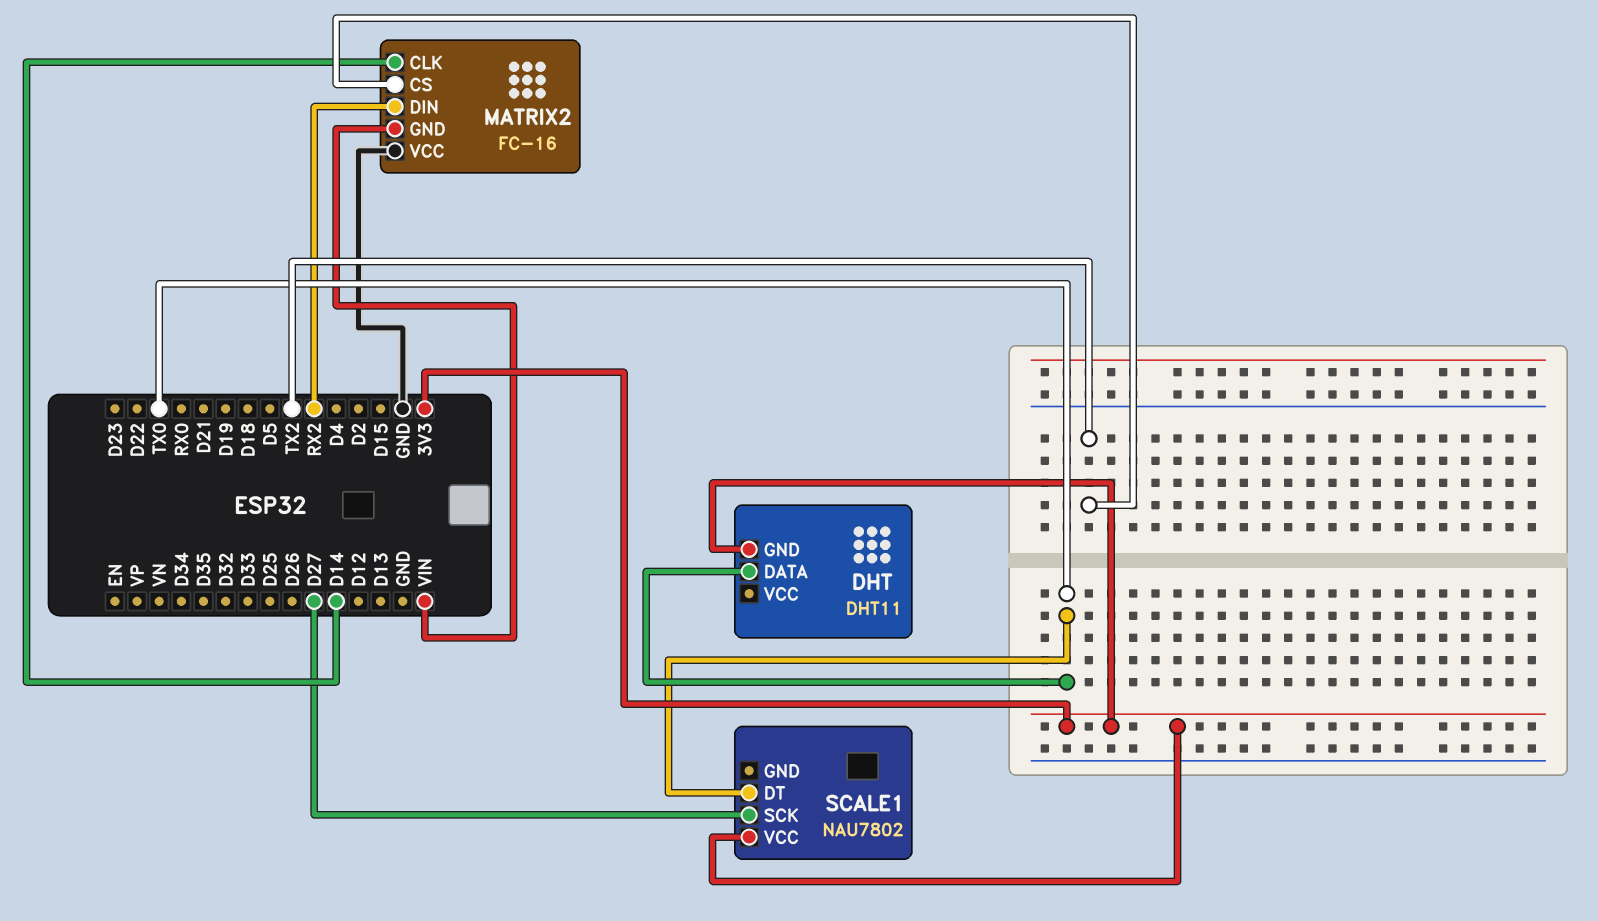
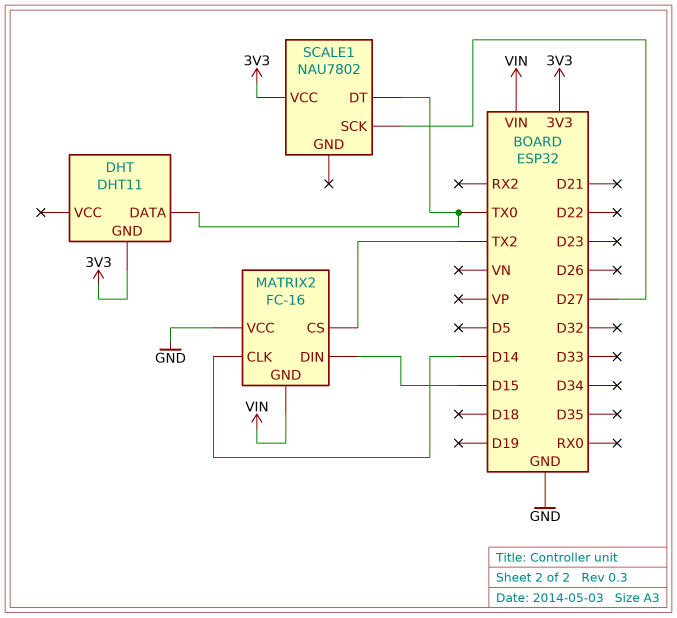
MATRIX2 pin DIN: RX2 -> D15

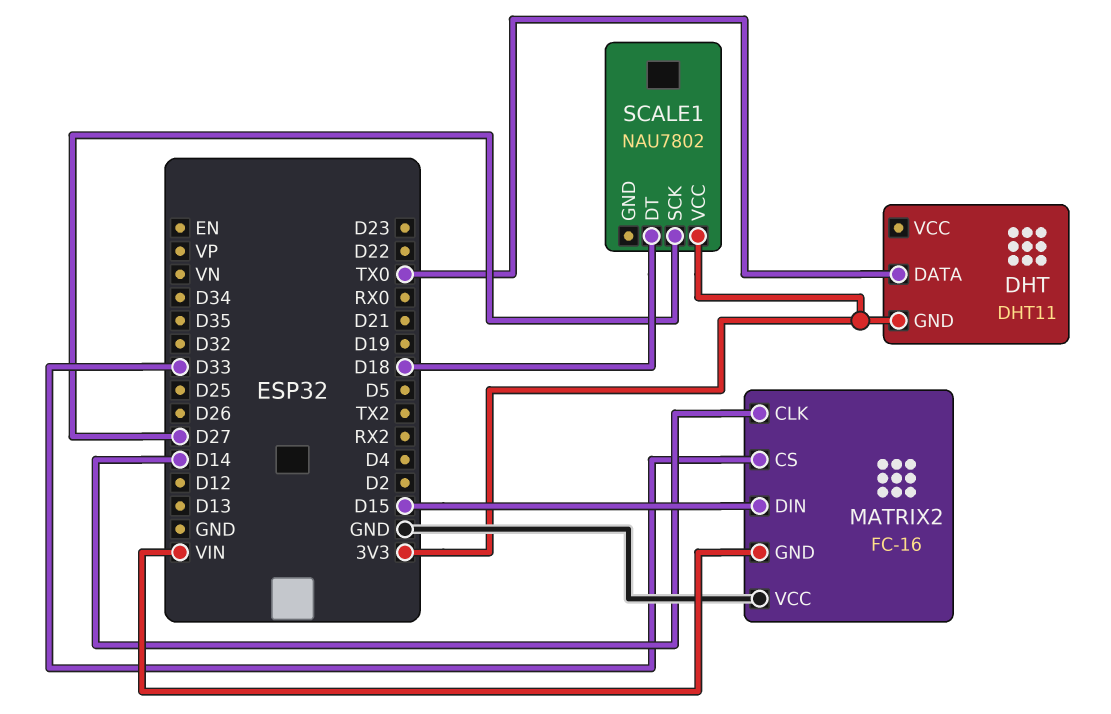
MATRIX2 pin CS: TX2 -> D33
SCALE1 pin DT: TX0 -> D18

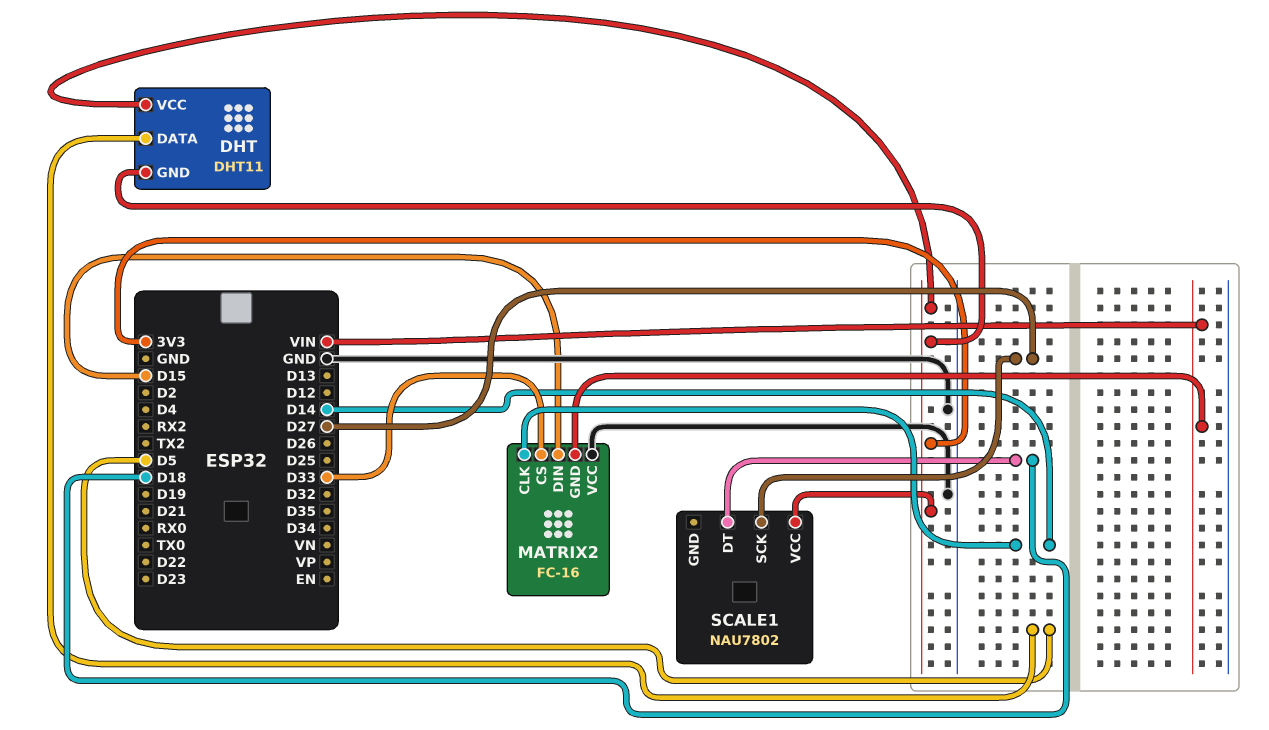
DHT pin DATA: TX0 -> D5
DHT pin VCC: none -> 3V3

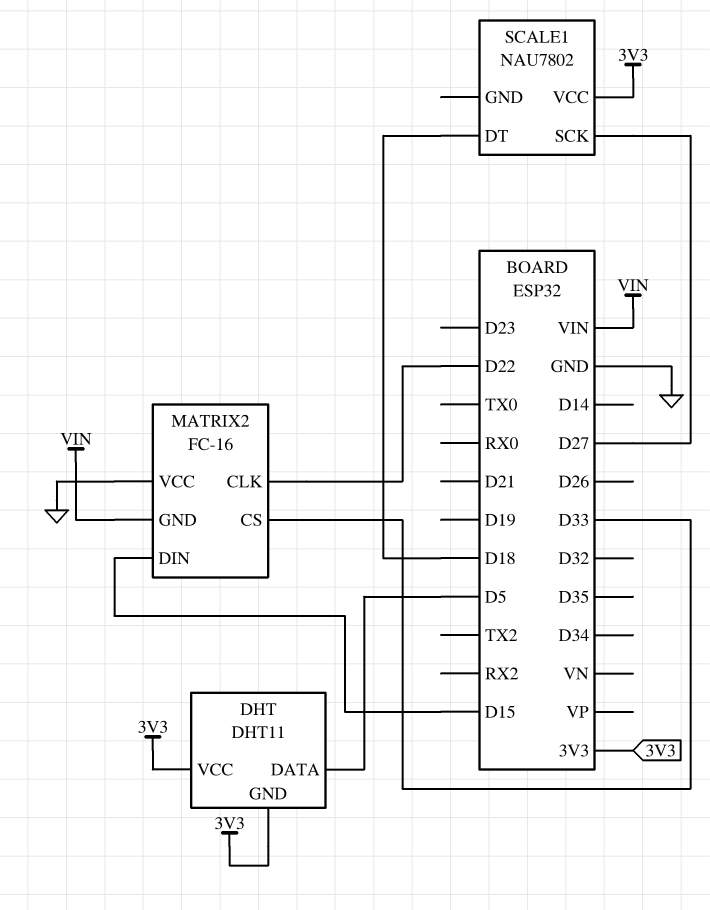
MATRIX2 pin CLK: D14 -> D22

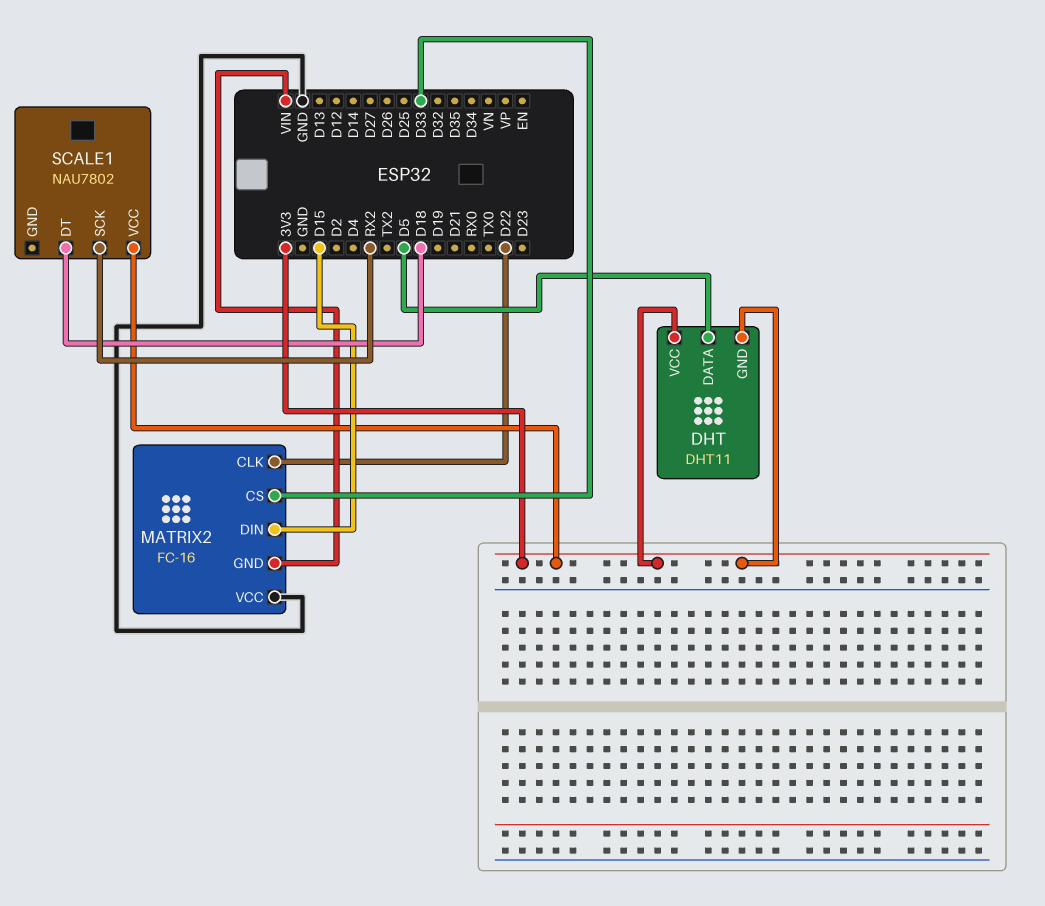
SCALE1 pin SCK: D27 -> RX2

